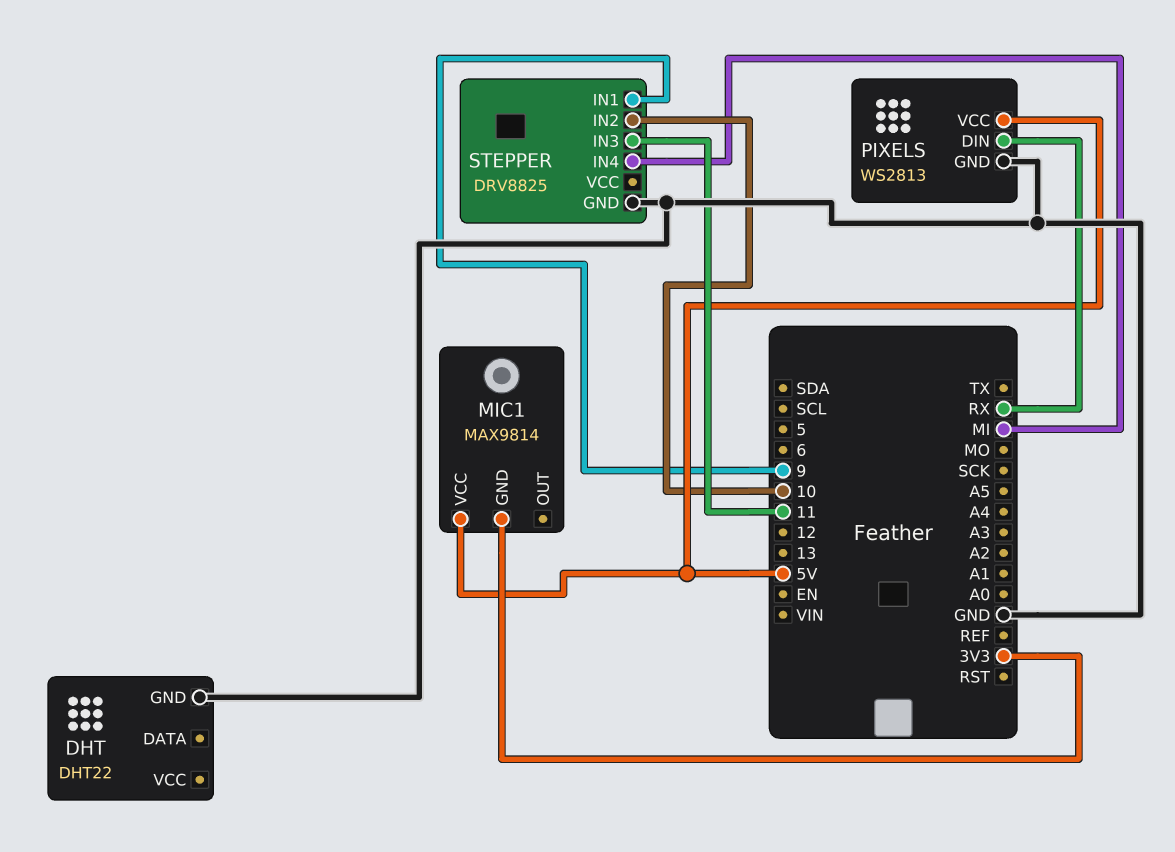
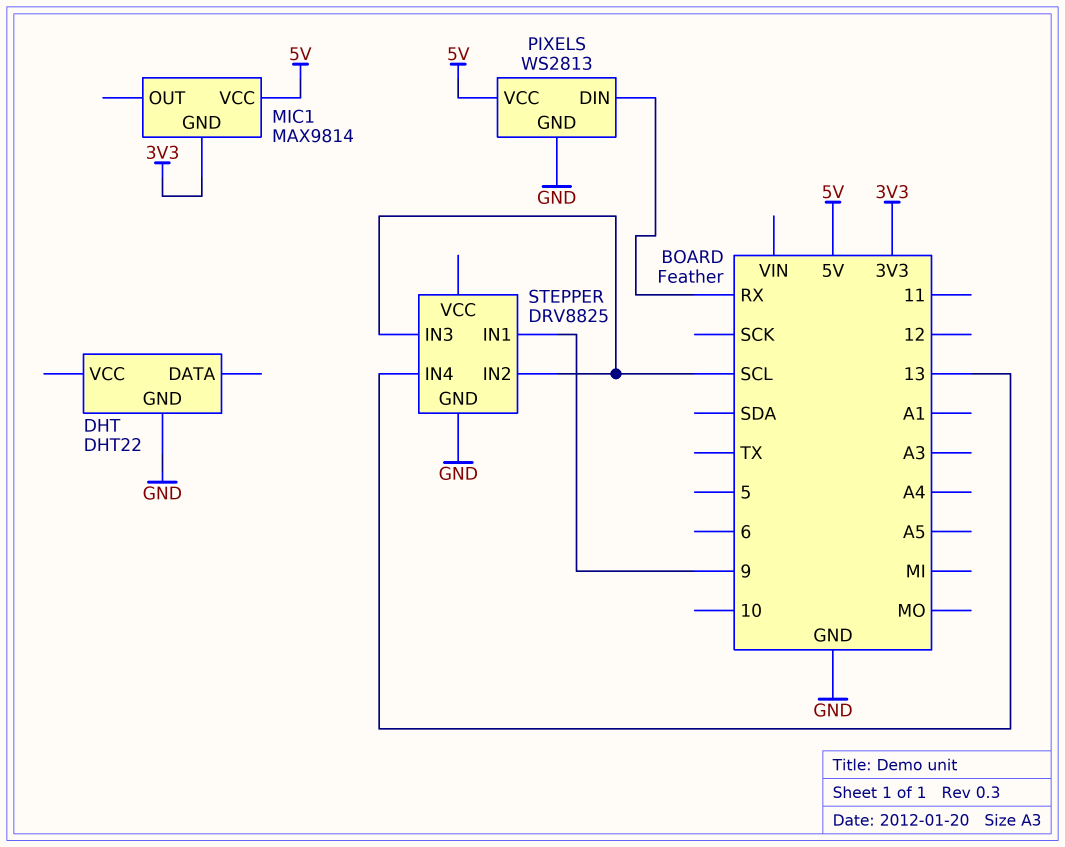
STEPPER pin IN2: 10 -> SCL
STEPPER pin IN3: 11 -> SCL
STEPPER pin IN4: MI -> 13

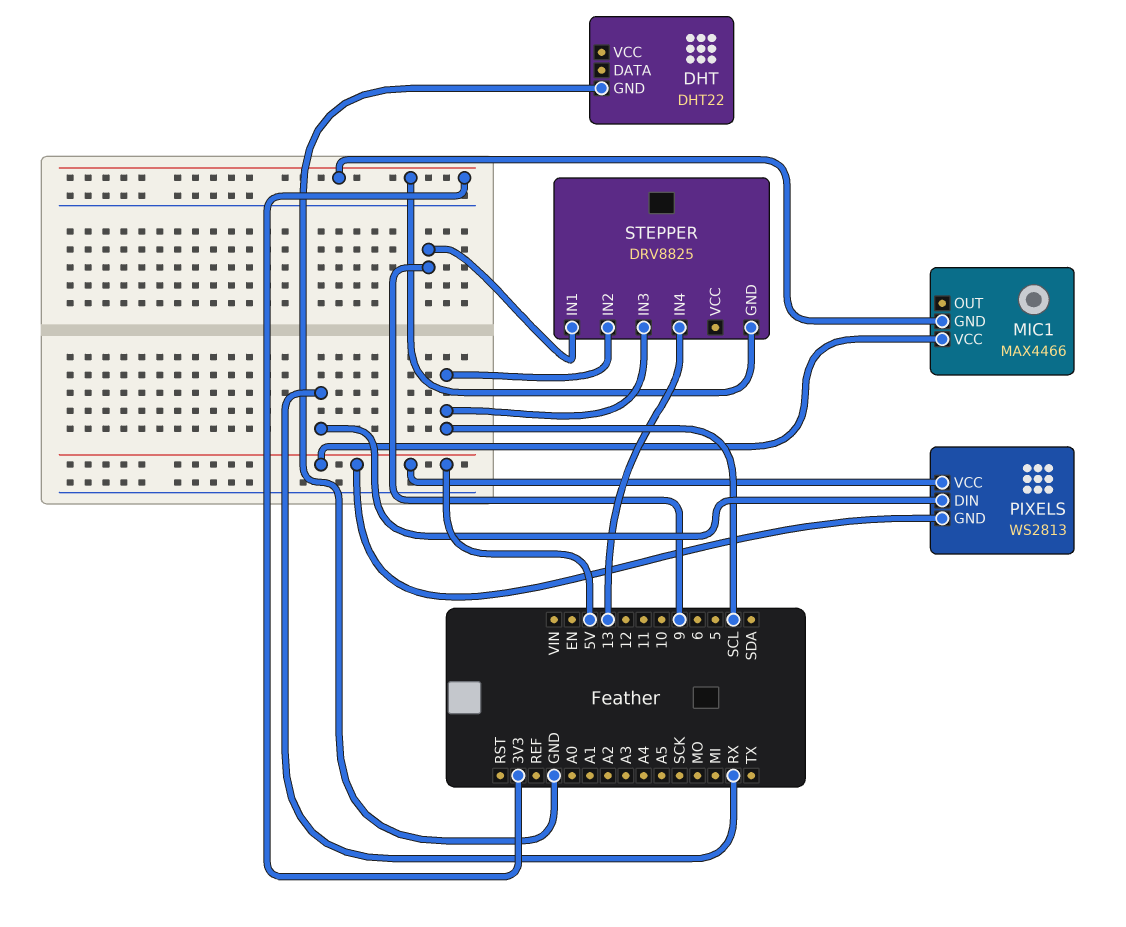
MIC1: MAX9814 -> MAX4466
PIXELS pin GND: GND -> 5V
STEPPER pin GND: GND -> 3V3

